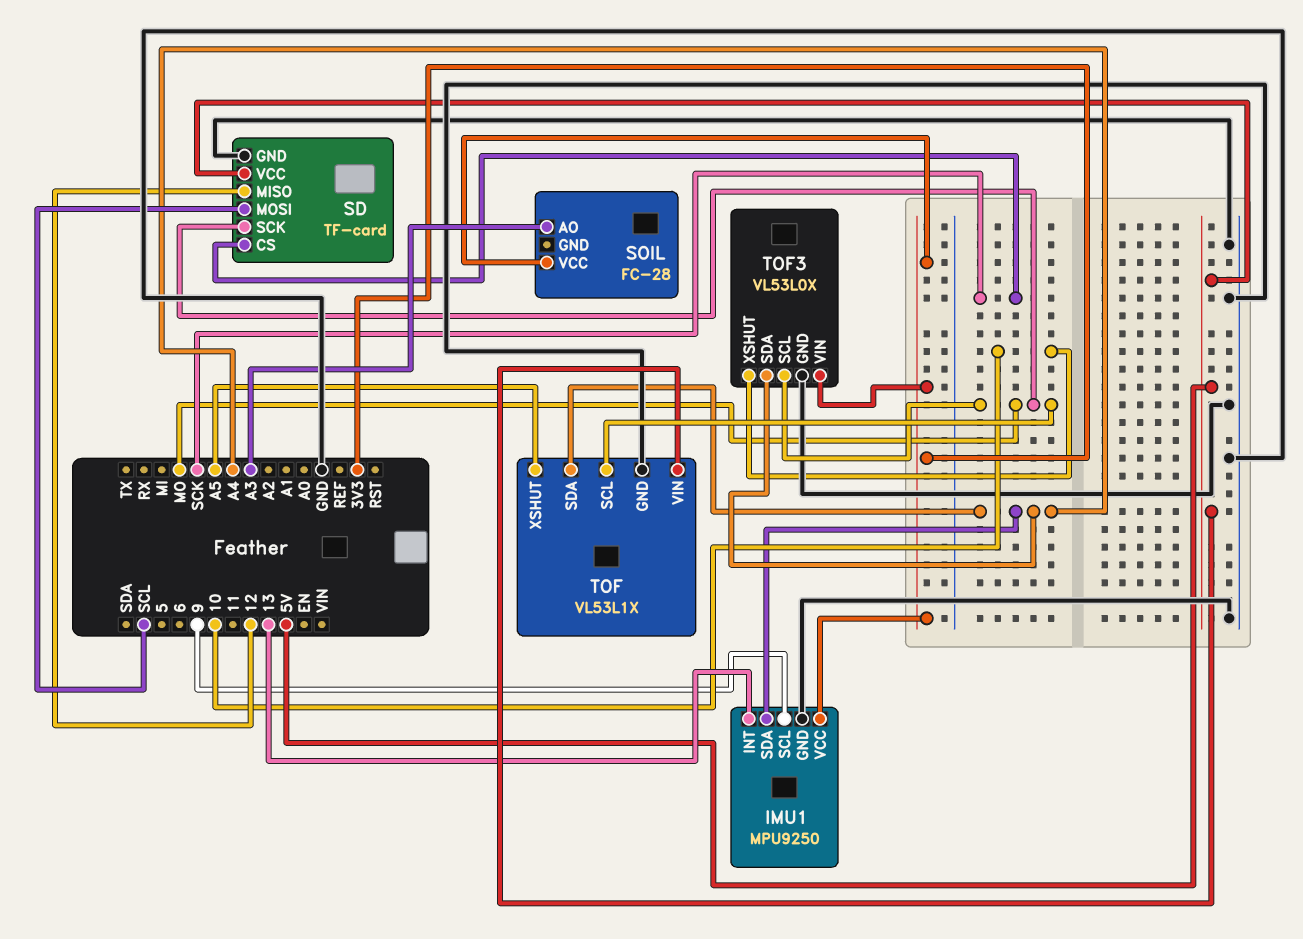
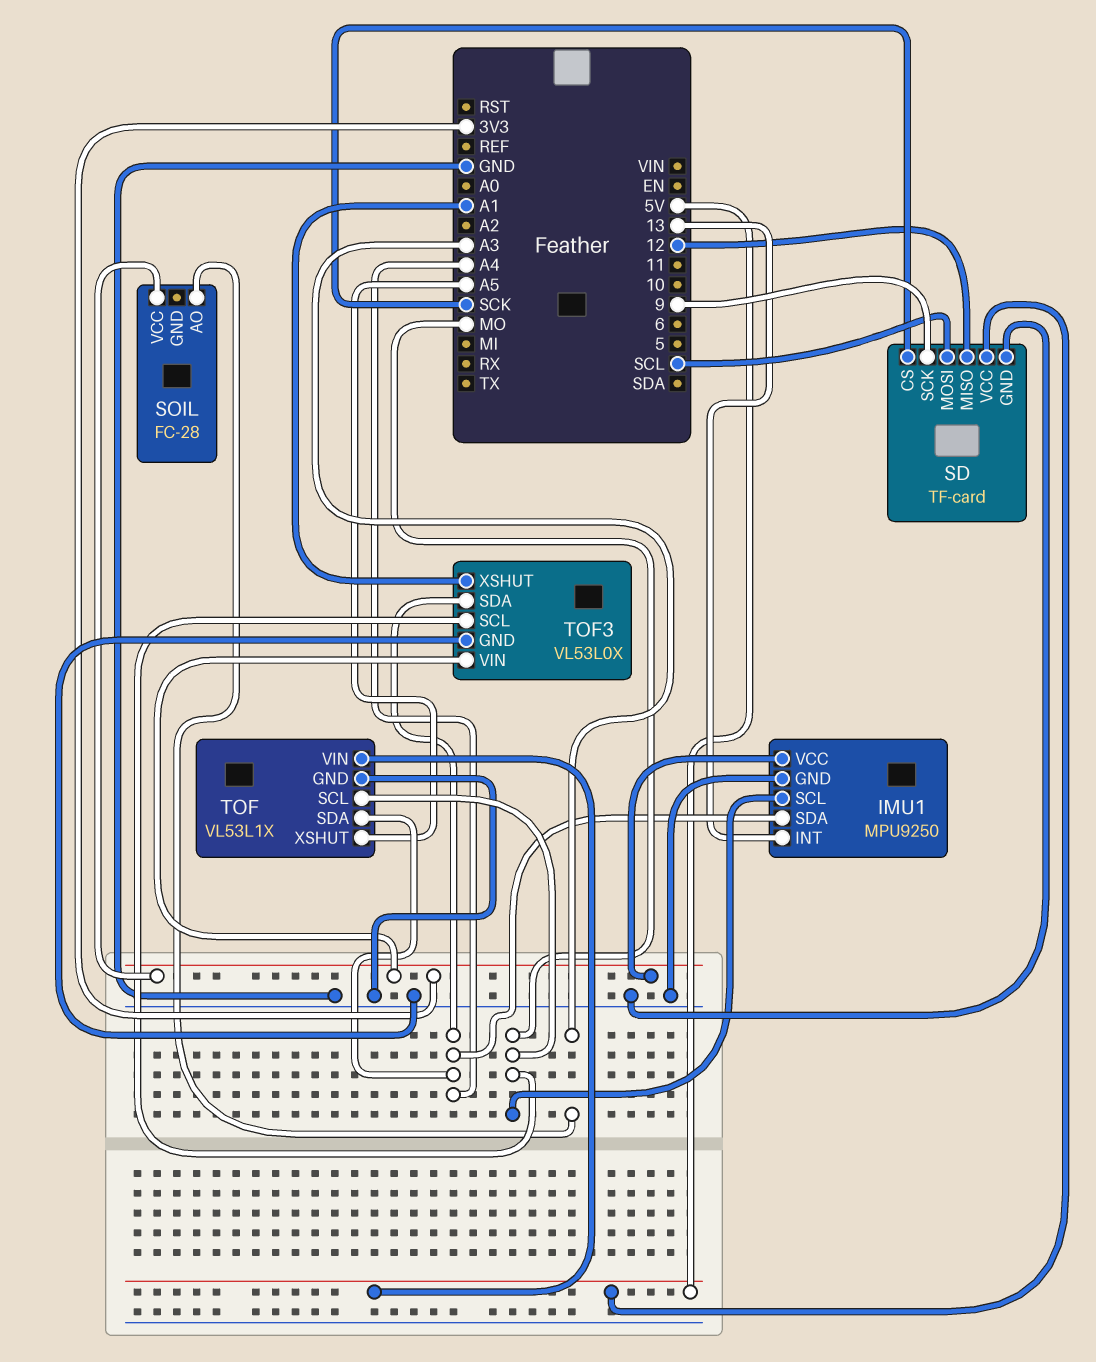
IMU1 pin SCL: 9 -> MO
SD pin SCK: MO -> 9
TOF3 pin XSHUT: 10 -> A1

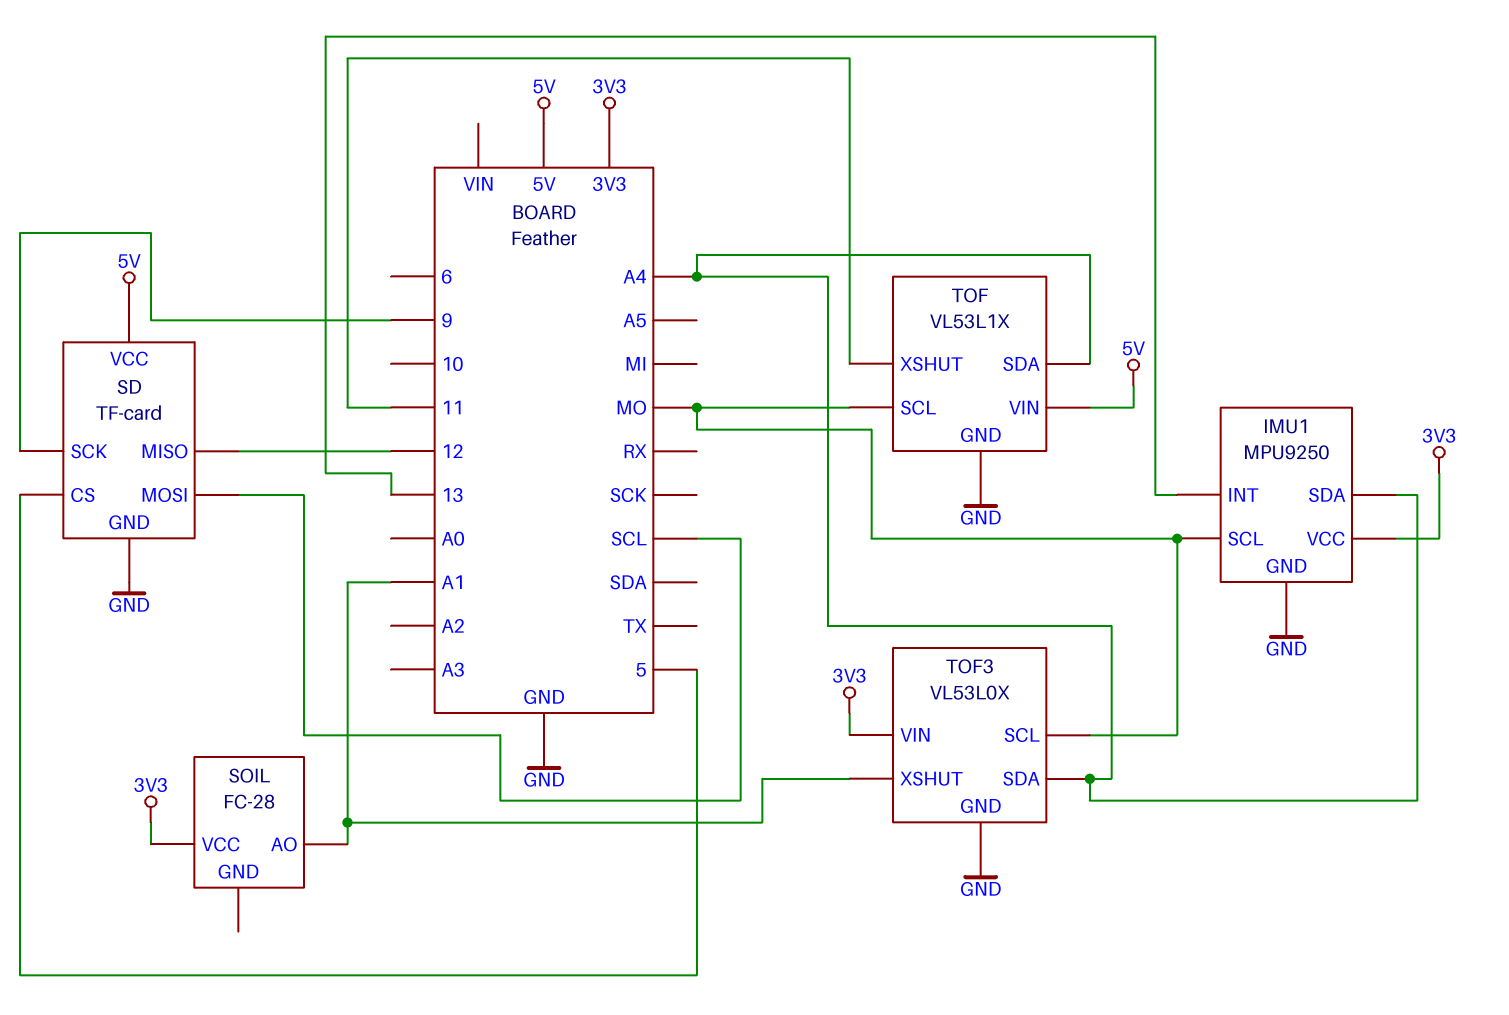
SD pin CS: SCK -> 5
SOIL pin AO: A3 -> A1
TOF pin XSHUT: A5 -> 11

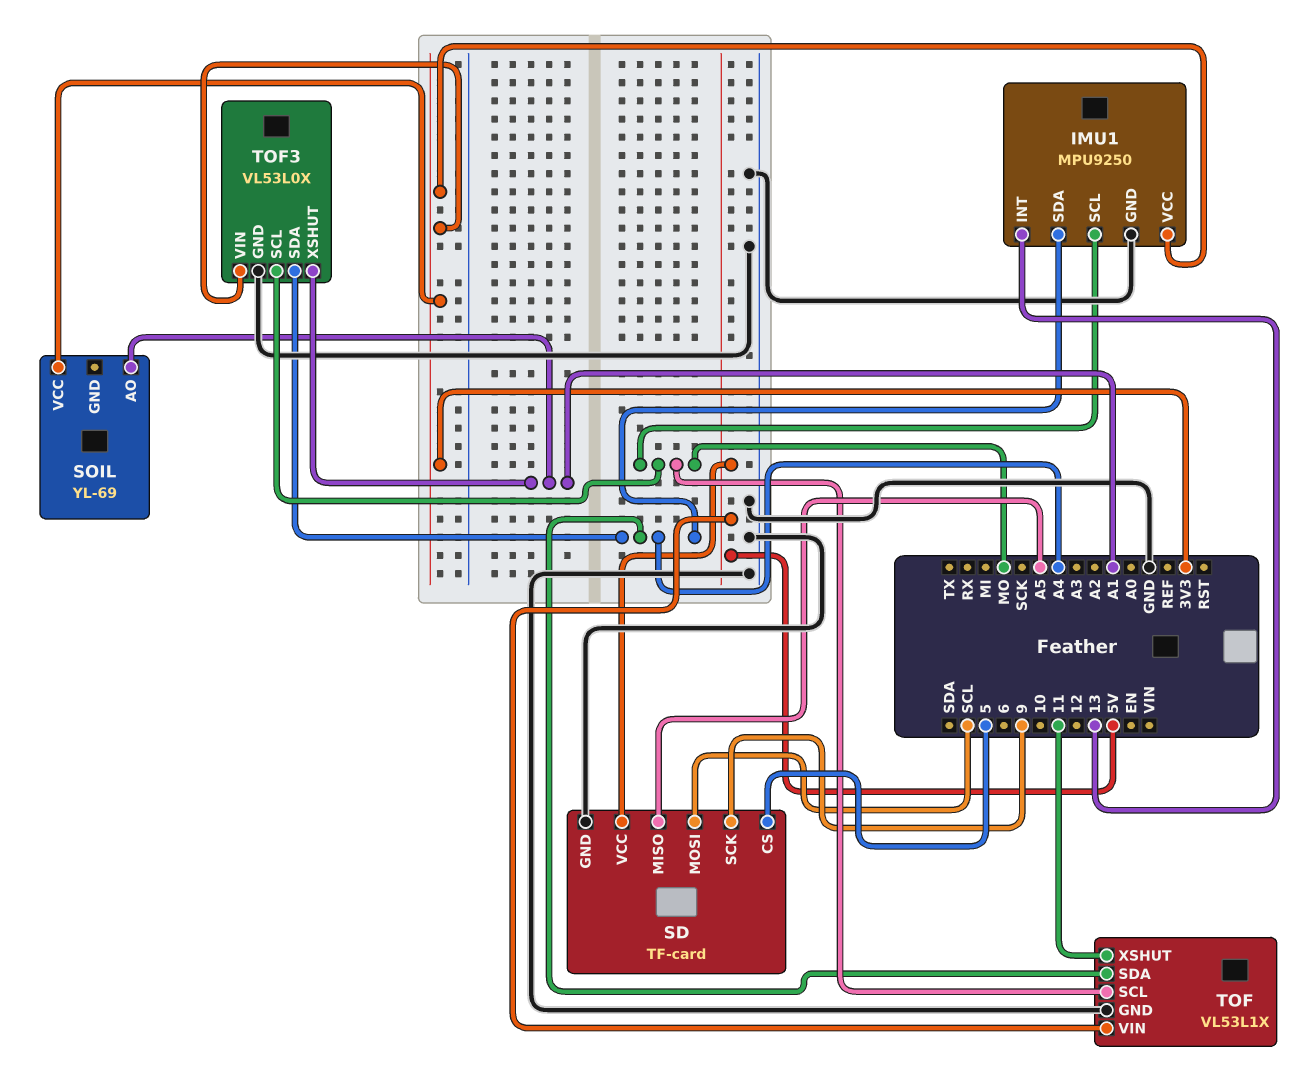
SD pin MISO: 12 -> A5
SOIL: FC-28 -> YL-69

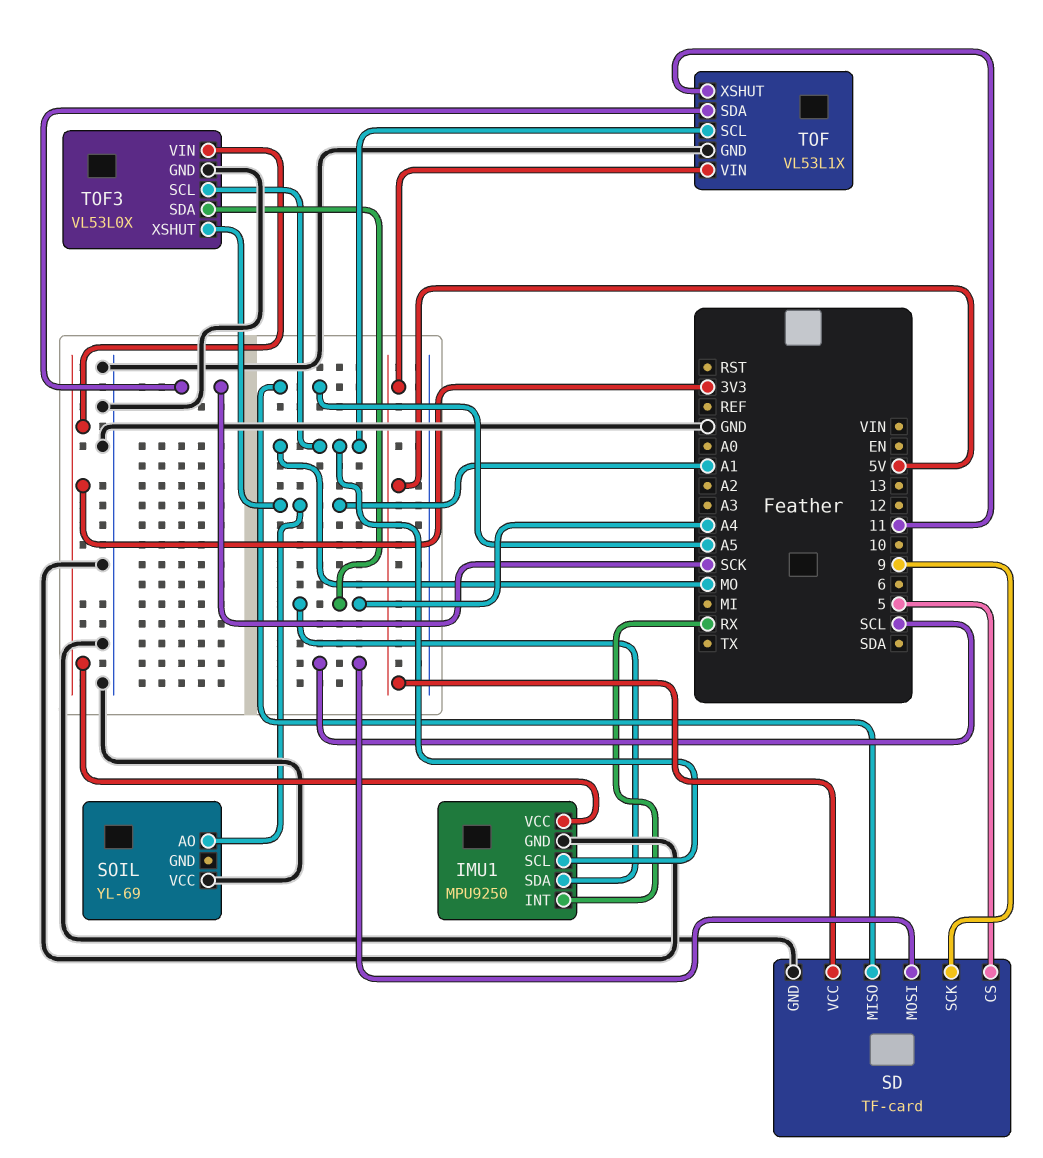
IMU1 pin INT: 13 -> RX
SOIL pin VCC: 3V3 -> GND
TOF pin SDA: A4 -> SCK

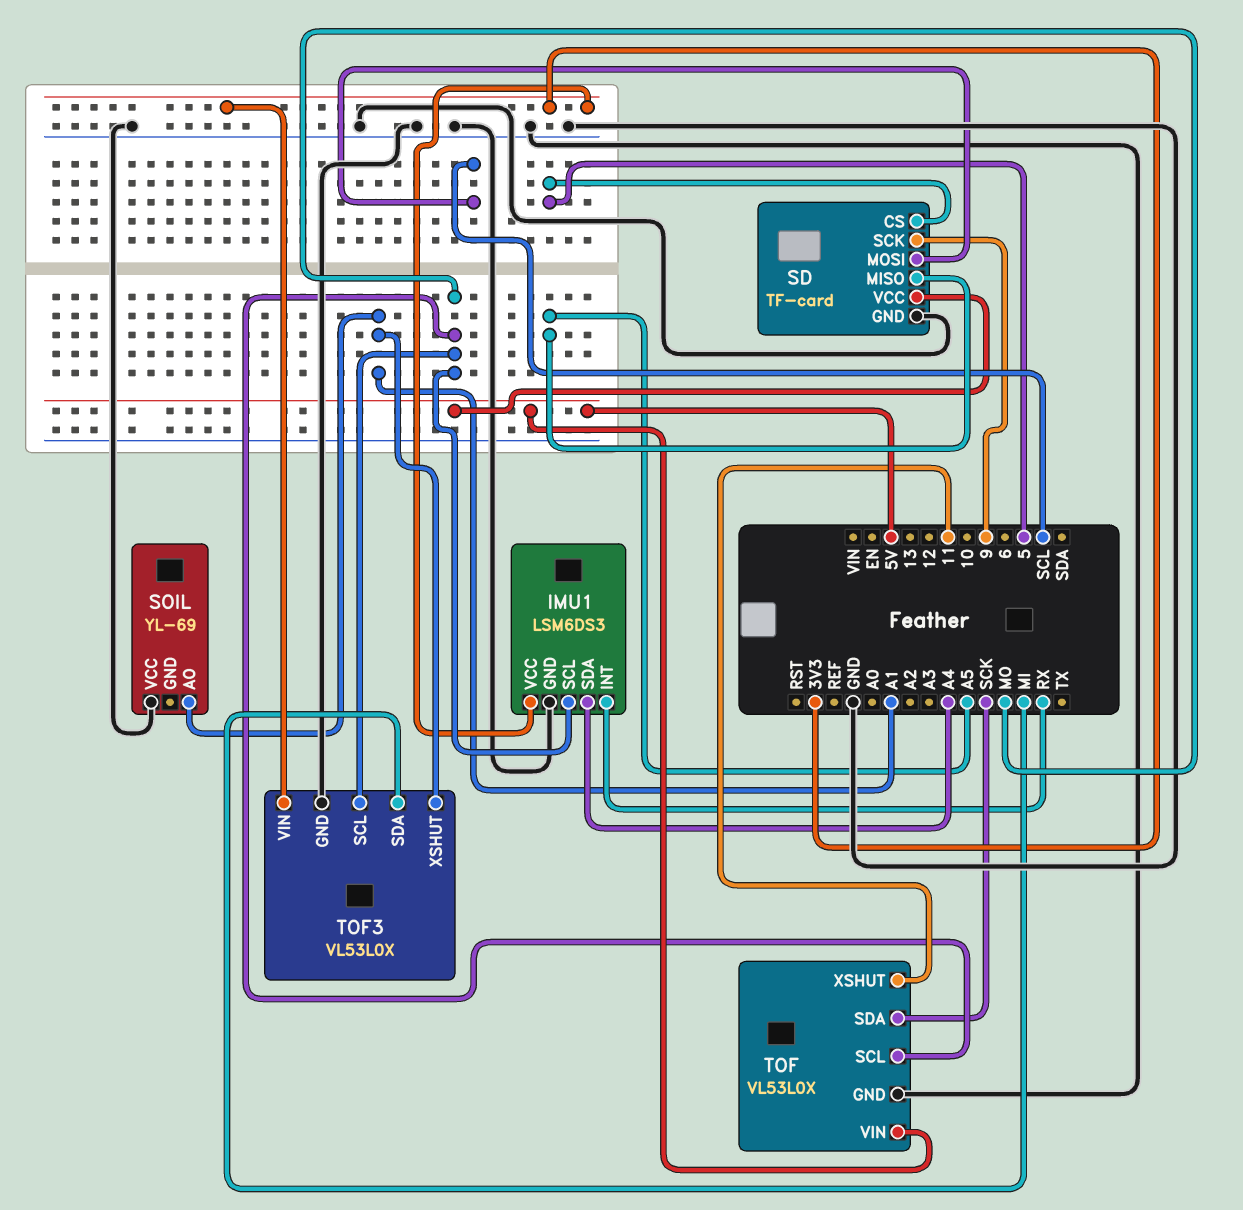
IMU1: MPU9250 -> LSM6DS3
TOF: VL53L1X -> VL53L0X
TOF3 pin SDA: A4 -> MI

